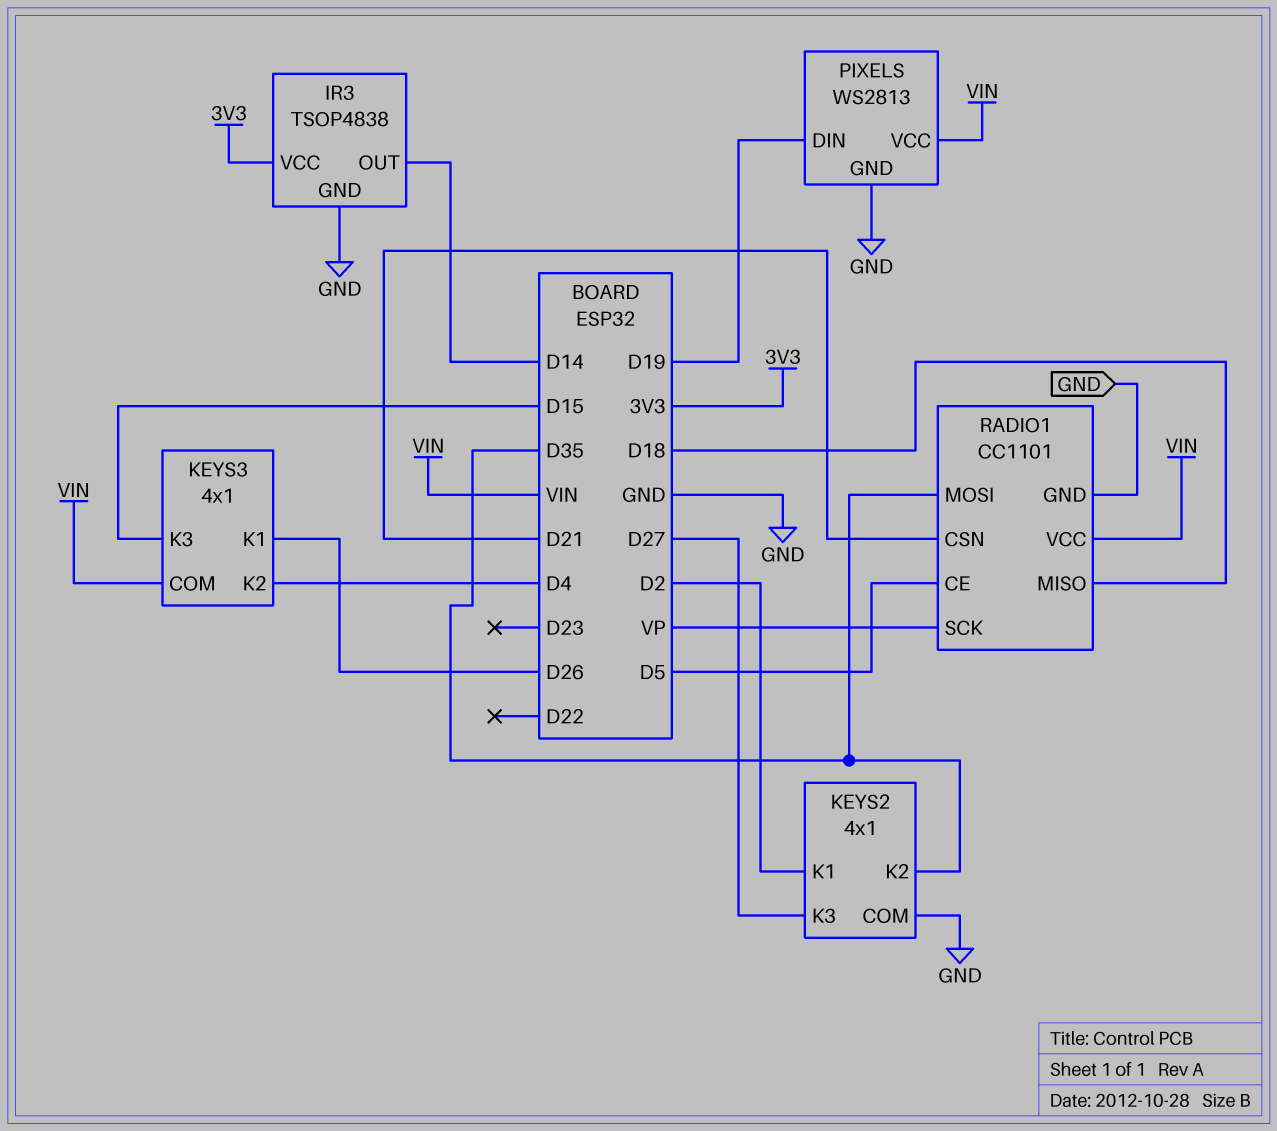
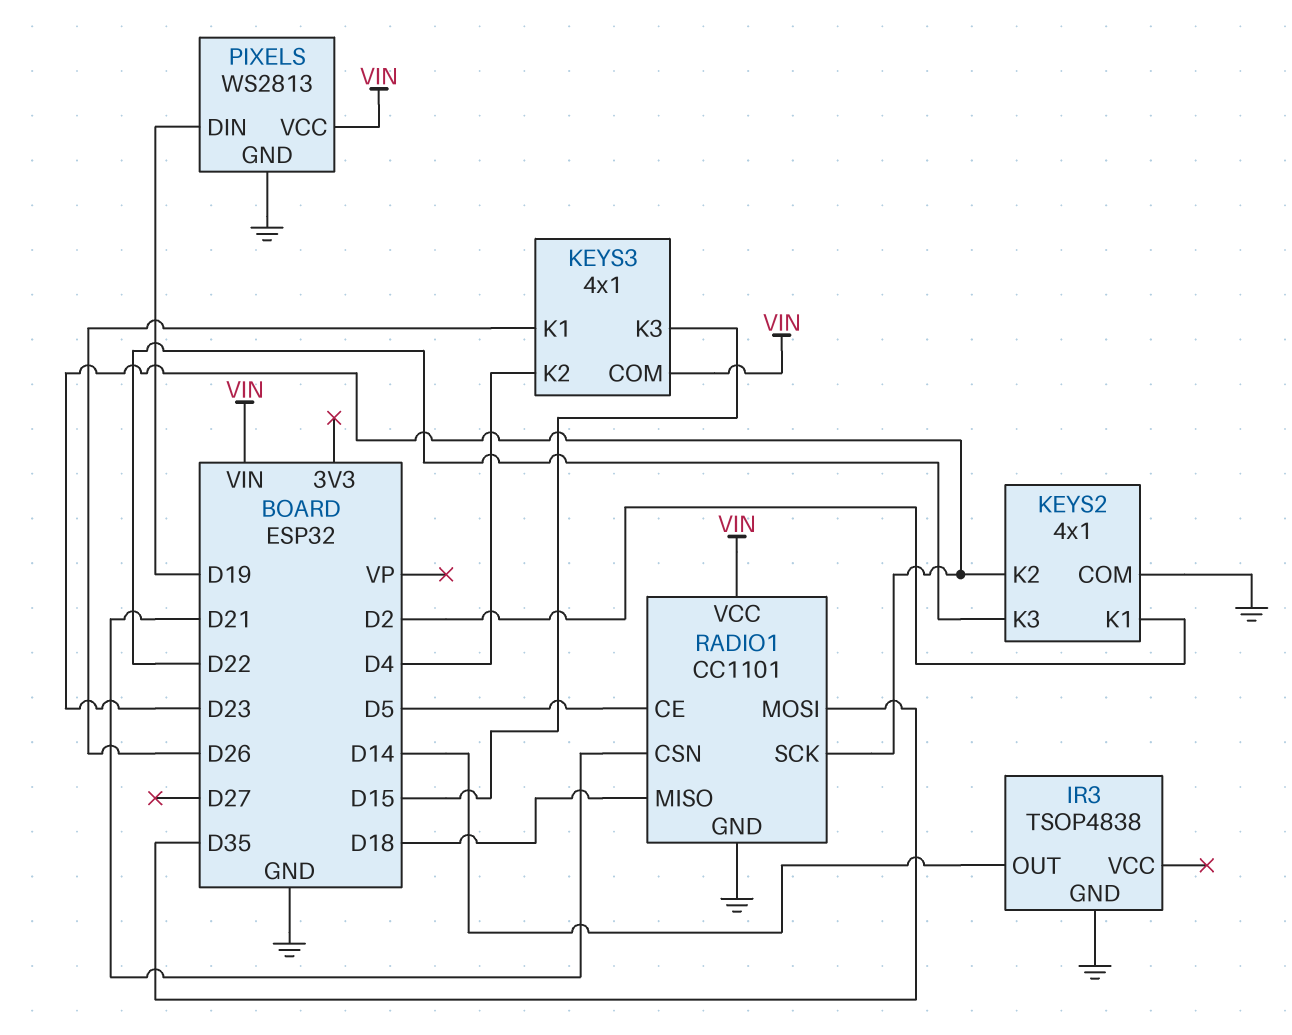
IR3 pin VCC: 3V3 -> none
KEYS2 pin K2: D35 -> D23
KEYS2 pin K3: D27 -> D22
RADIO1 pin SCK: VP -> D23

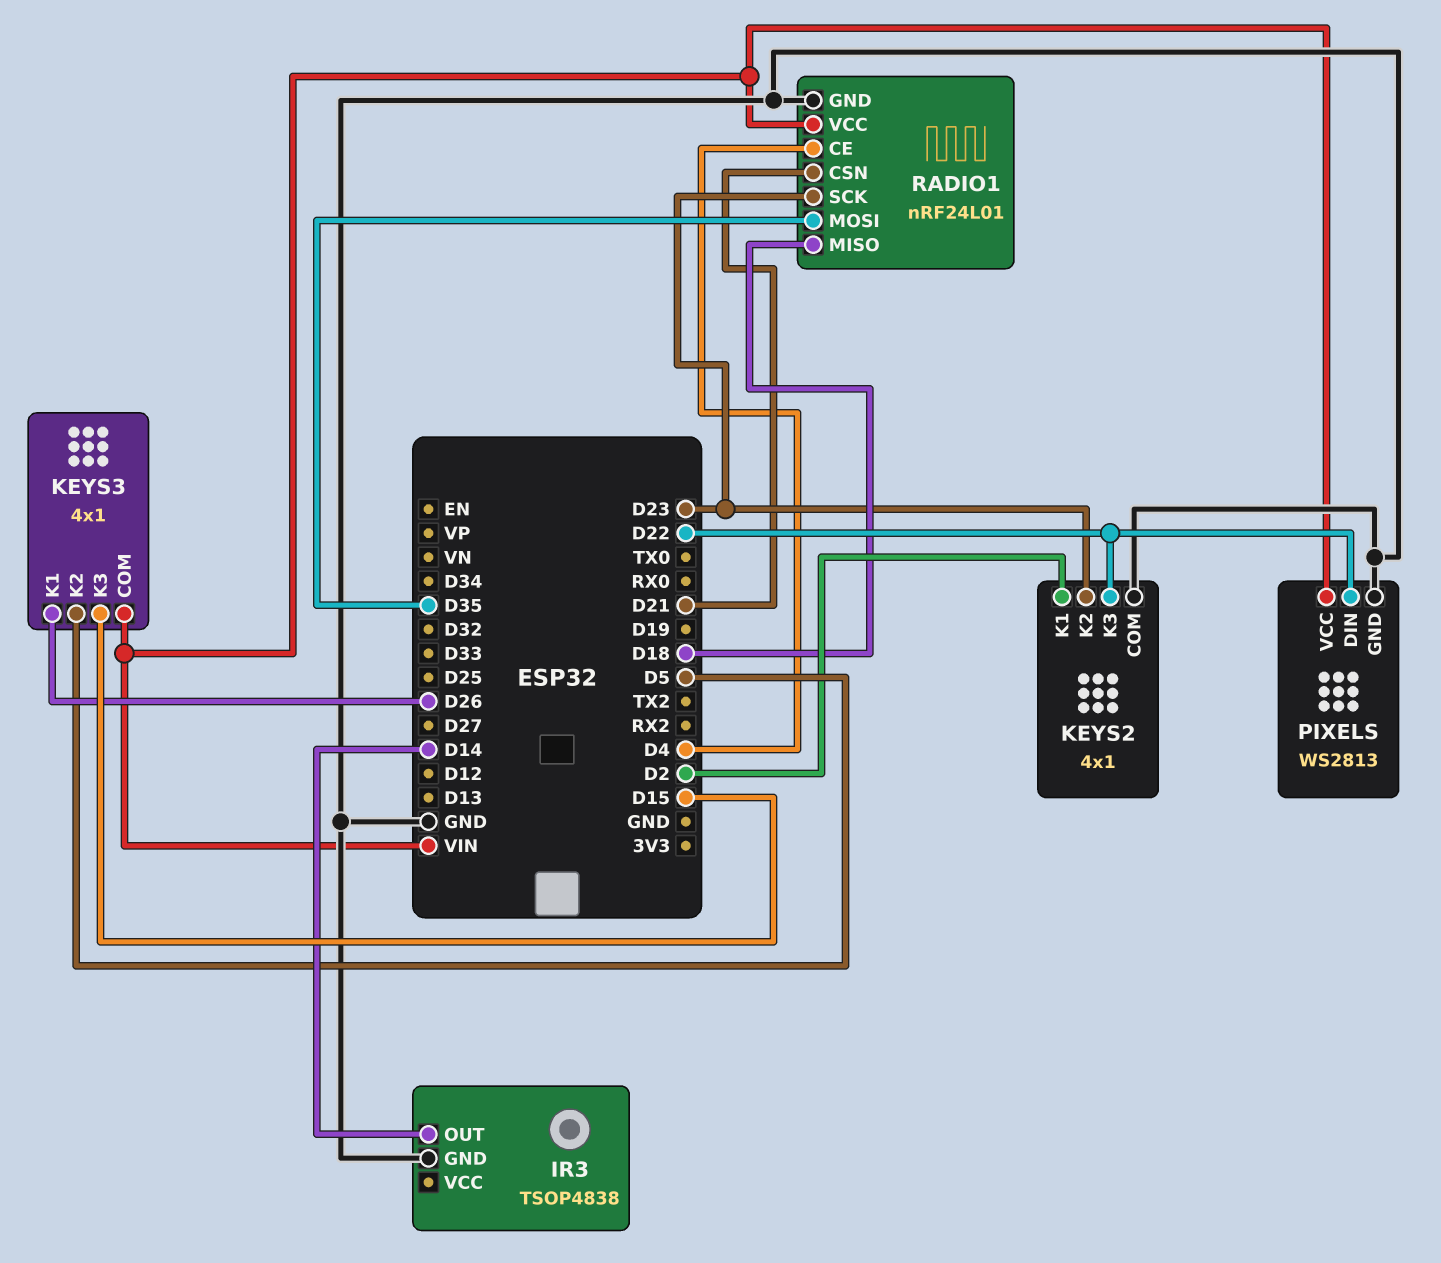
KEYS3 pin K2: D4 -> D5
PIXELS pin DIN: D19 -> D22
RADIO1: CC1101 -> nRF24L01
RADIO1 pin CE: D5 -> D4

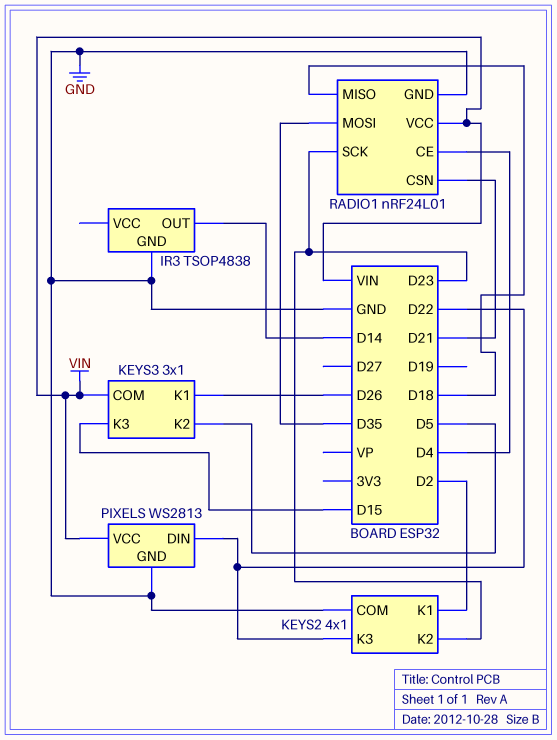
KEYS3: 4x1 -> 3x1

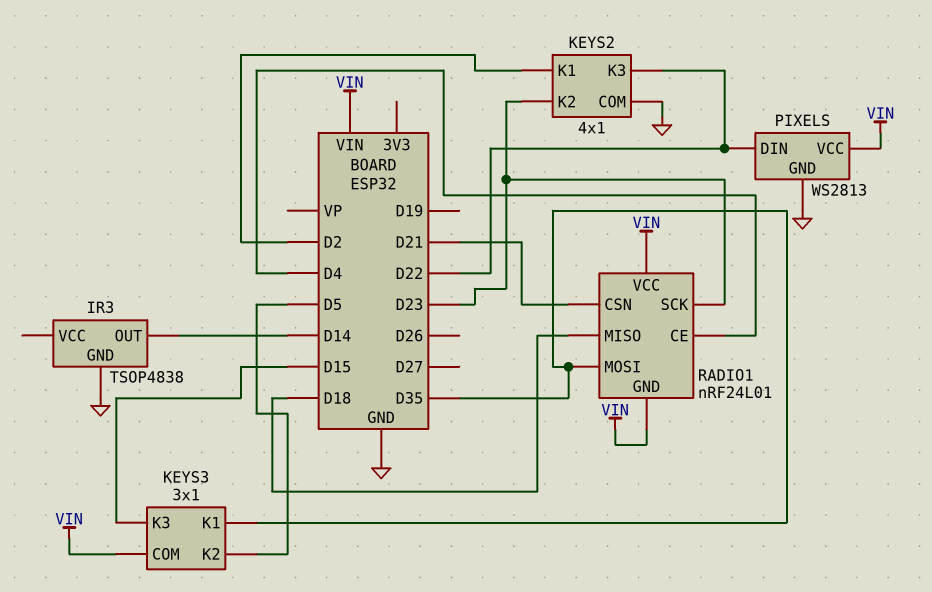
KEYS3 pin K1: D26 -> D35
RADIO1 pin GND: GND -> VIN

